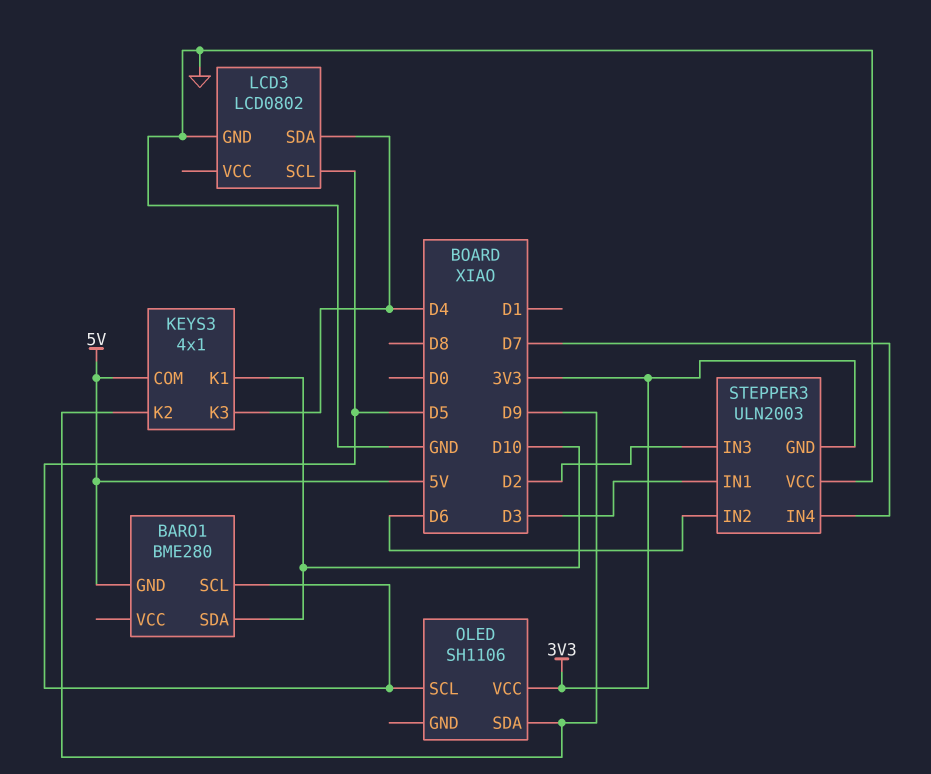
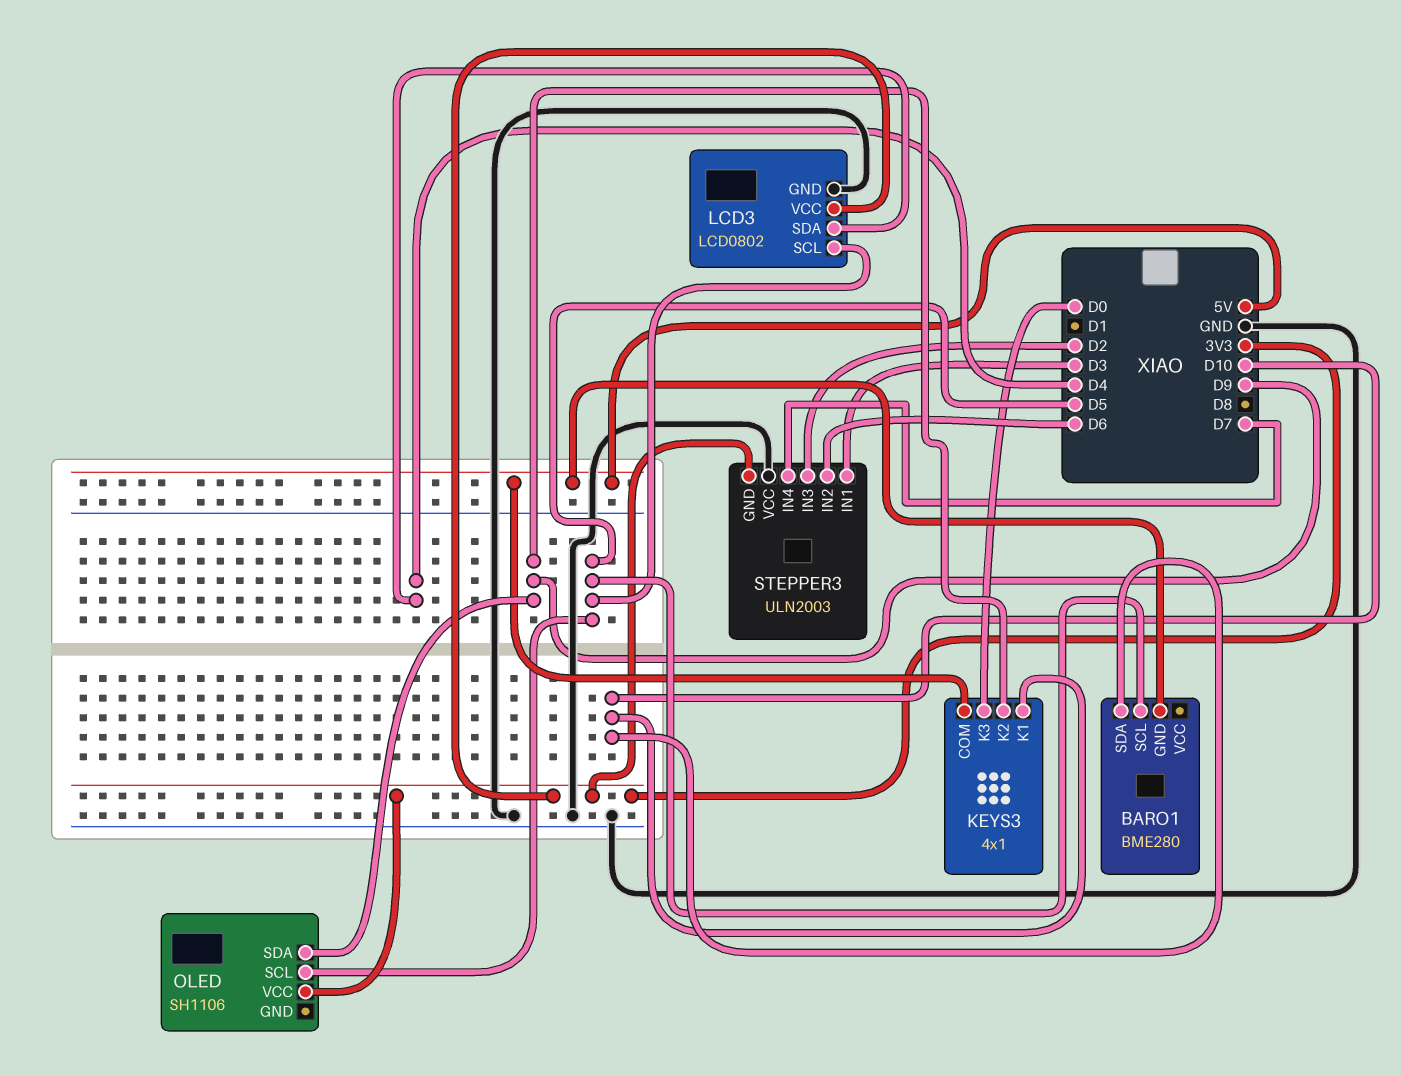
KEYS3 pin K3: D4 -> D0
LCD3 pin VCC: none -> 3V3

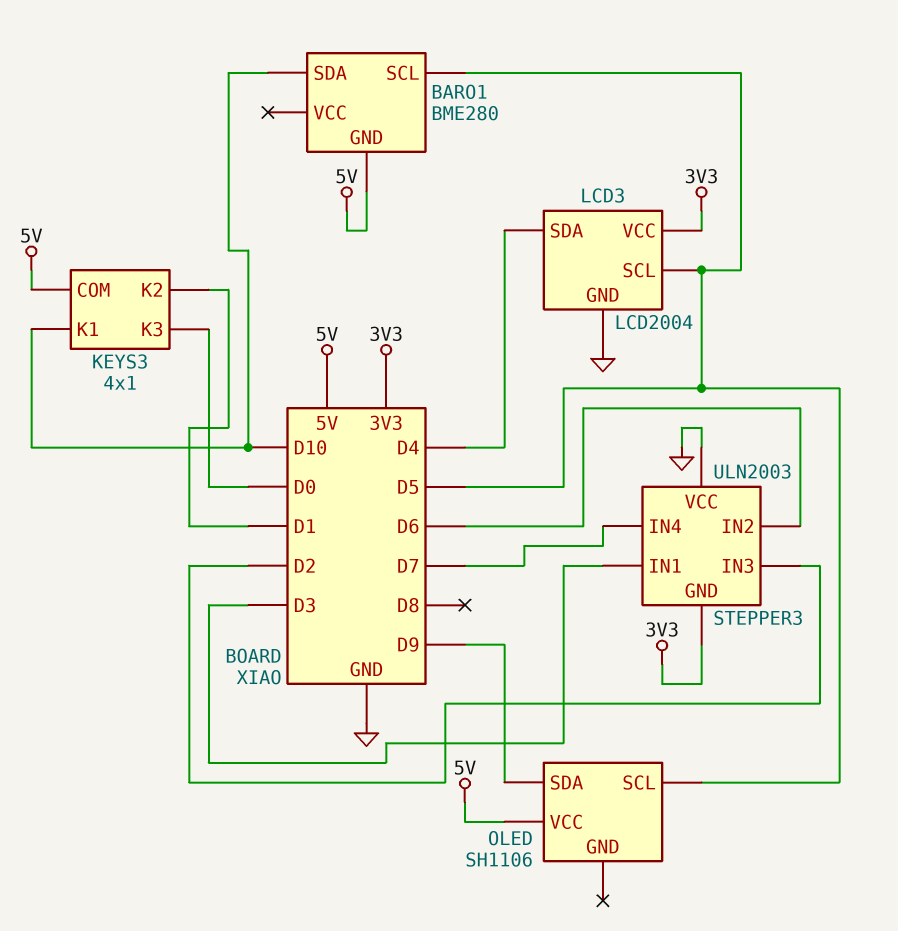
KEYS3 pin K2: D9 -> D1
LCD3: LCD0802 -> LCD2004
OLED pin VCC: 3V3 -> 5V

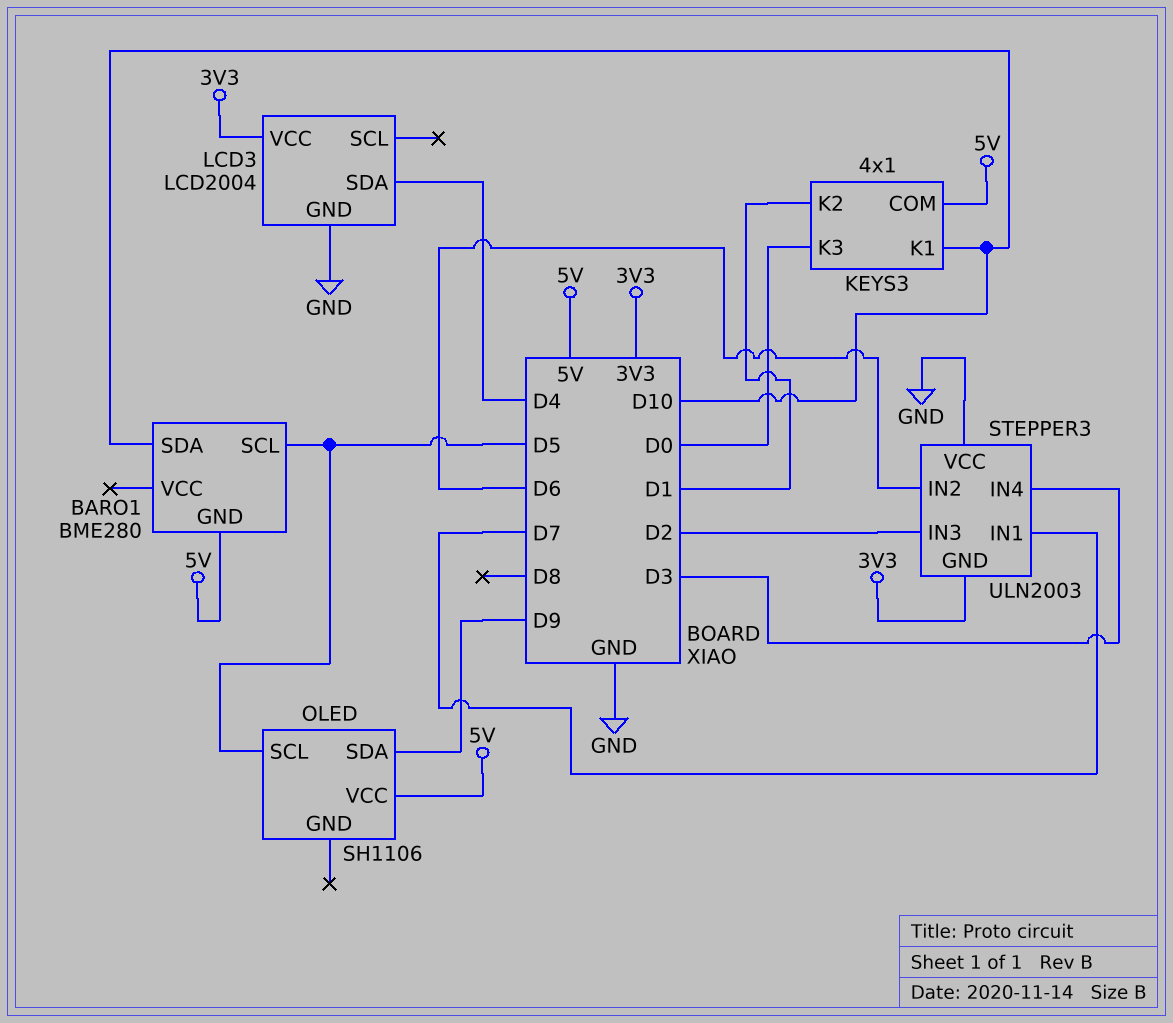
LCD3 pin SCL: D5 -> none
STEPPER3 pin IN1: D3 -> D7
STEPPER3 pin IN4: D7 -> D3

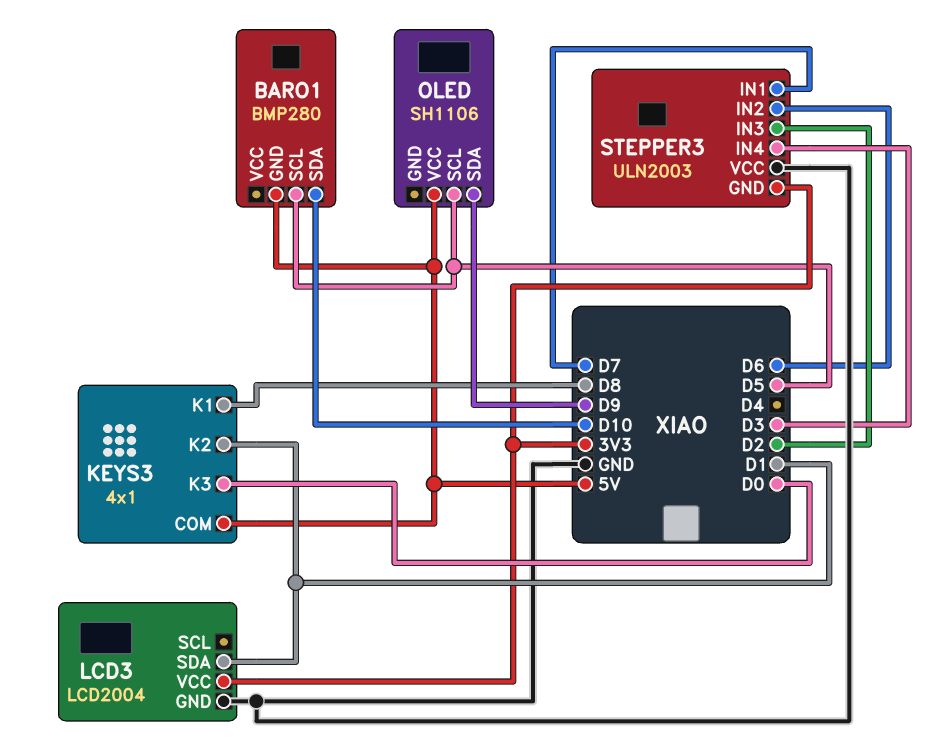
BARO1: BME280 -> BMP280
KEYS3 pin K1: D10 -> D8
LCD3 pin SDA: D4 -> D1

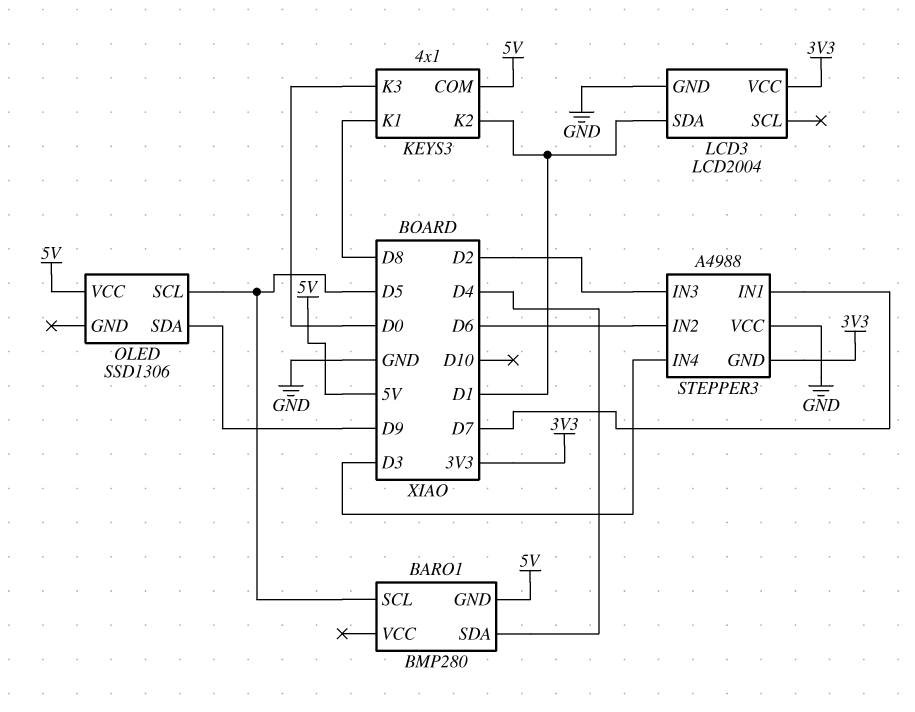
BARO1 pin SDA: D10 -> D4
OLED: SH1106 -> SSD1306
STEPPER3: ULN2003 -> A4988

